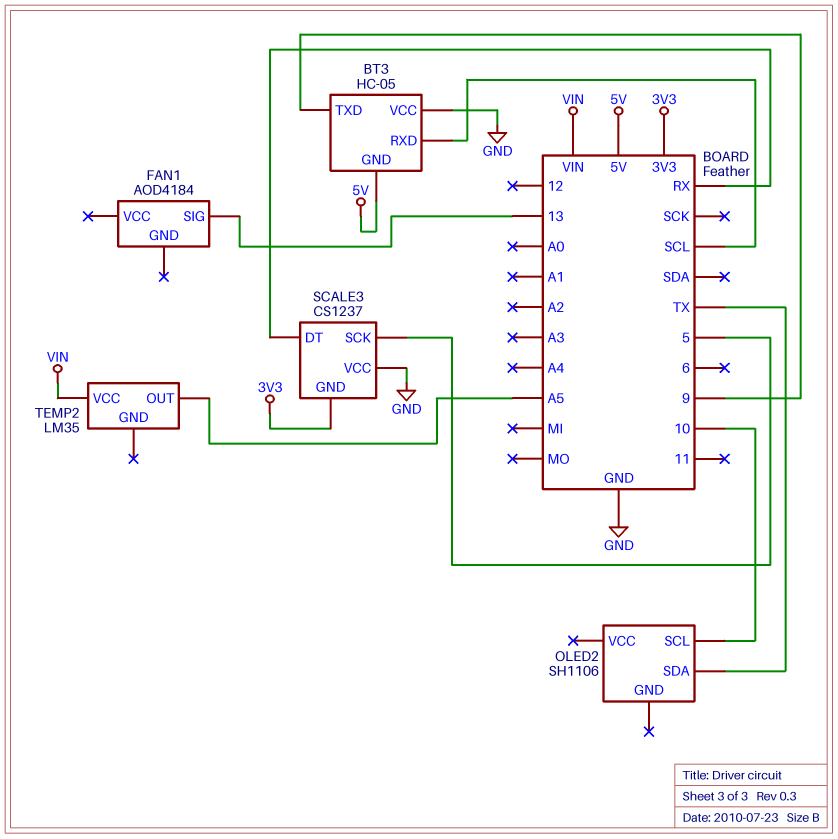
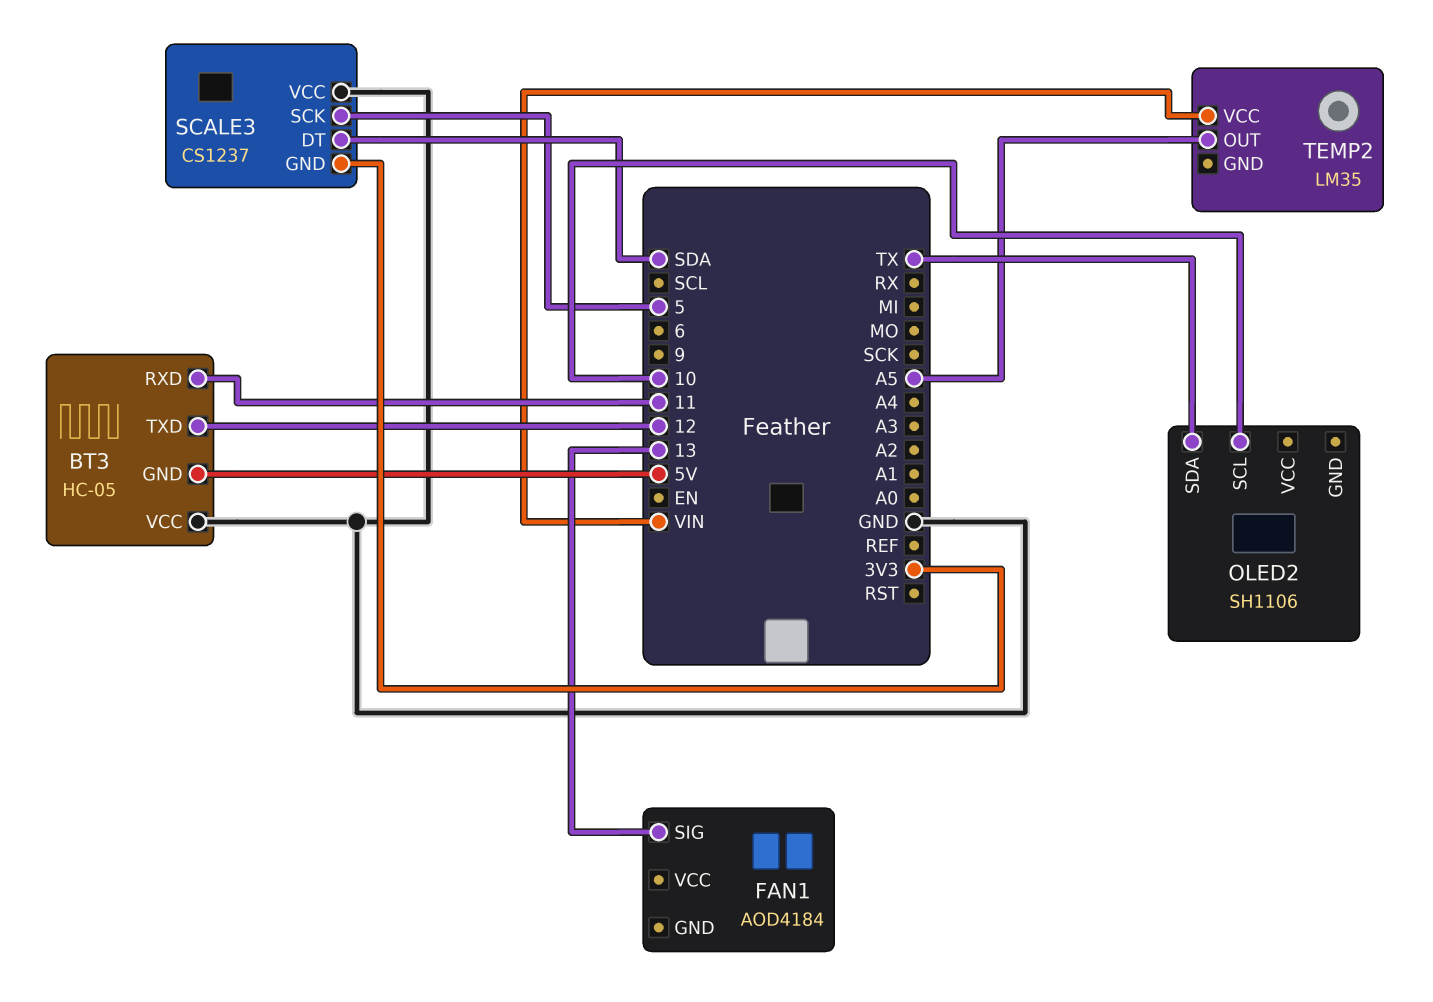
BT3 pin RXD: SCL -> 11
BT3 pin TXD: 9 -> 12
SCALE3 pin DT: RX -> SDA

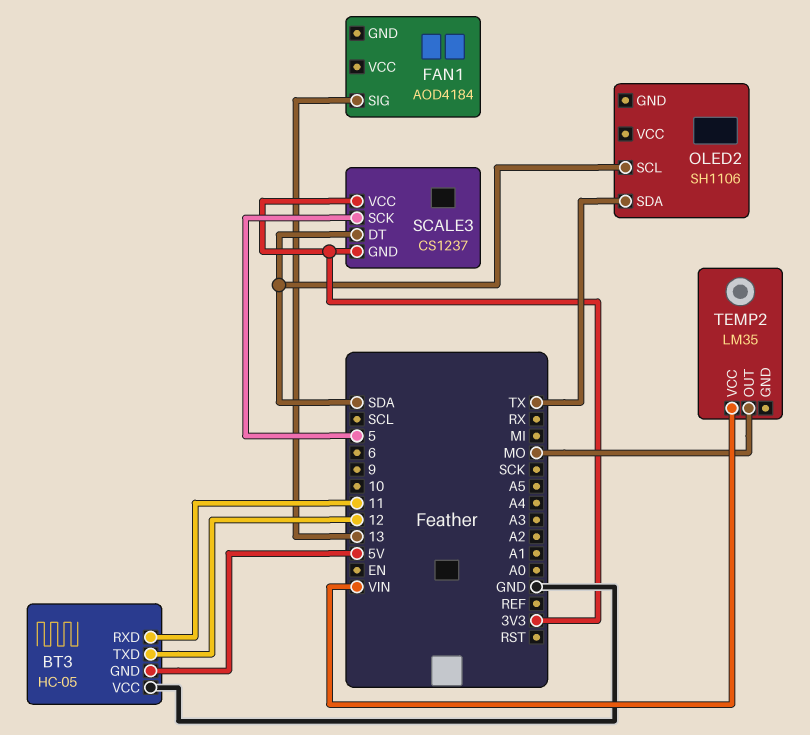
OLED2 pin SCL: 10 -> SDA
SCALE3 pin VCC: GND -> 3V3
TEMP2 pin OUT: A5 -> MO

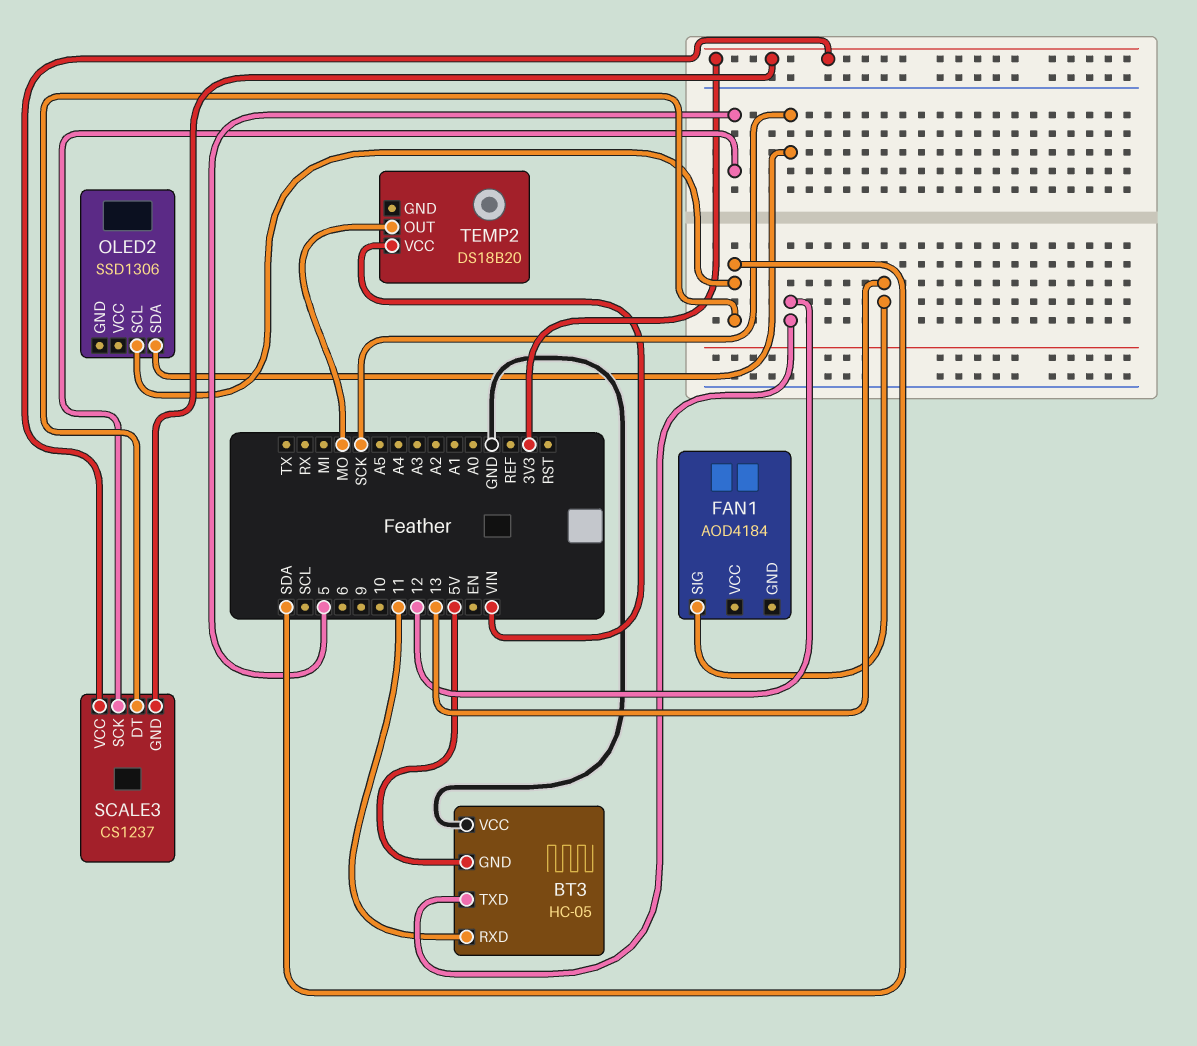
OLED2: SH1106 -> SSD1306
OLED2 pin SDA: TX -> SCK
TEMP2: LM35 -> DS18B20

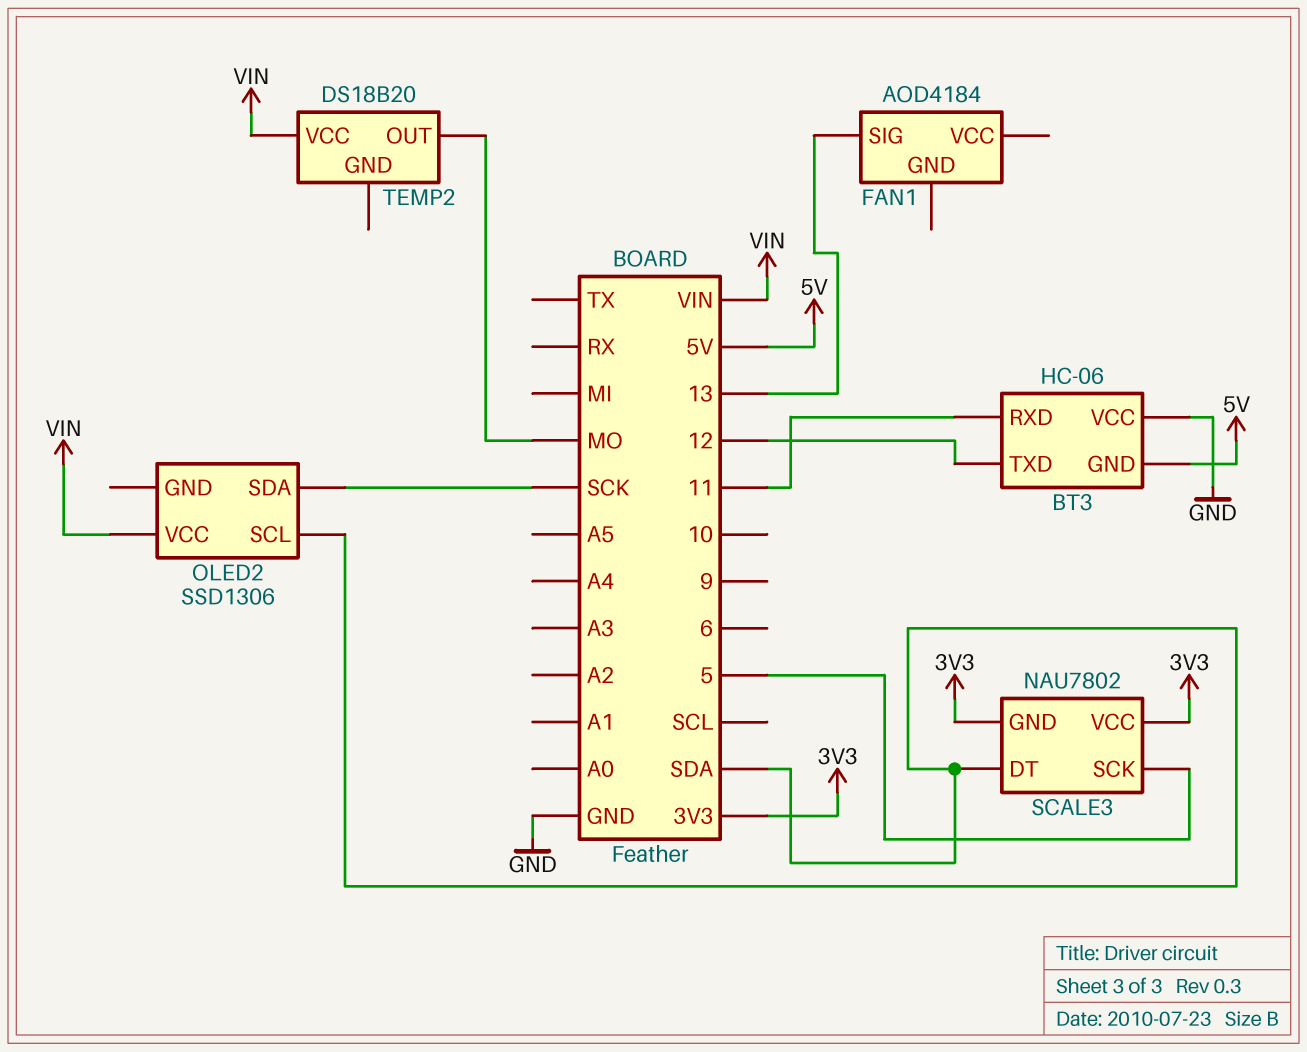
BT3: HC-05 -> HC-06
OLED2 pin VCC: none -> VIN
SCALE3: CS1237 -> NAU7802

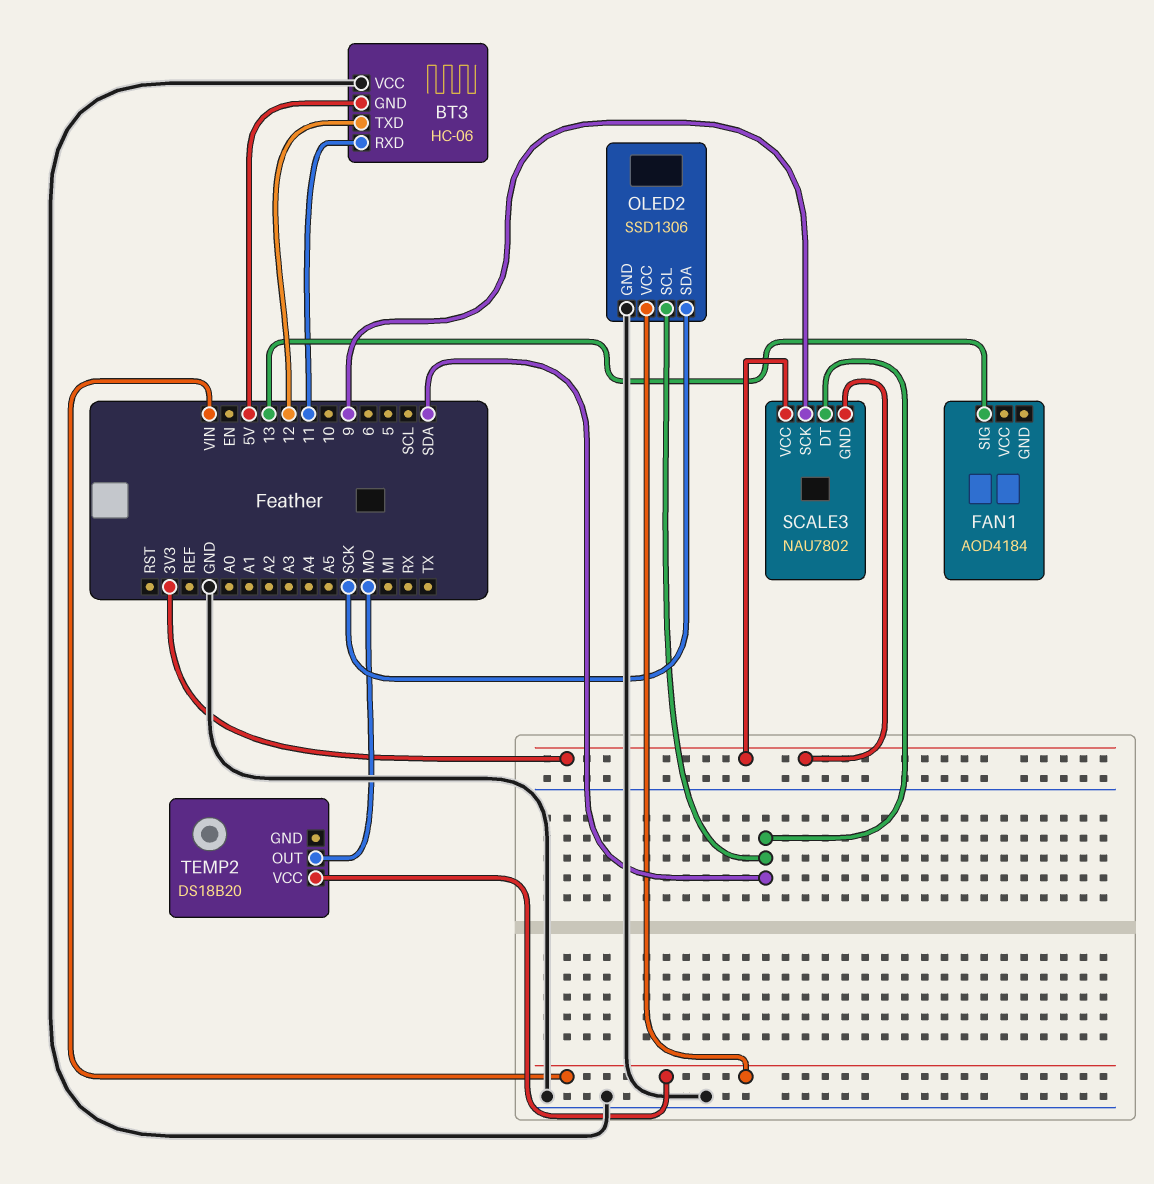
OLED2 pin GND: none -> GND
SCALE3 pin SCK: 5 -> 9

